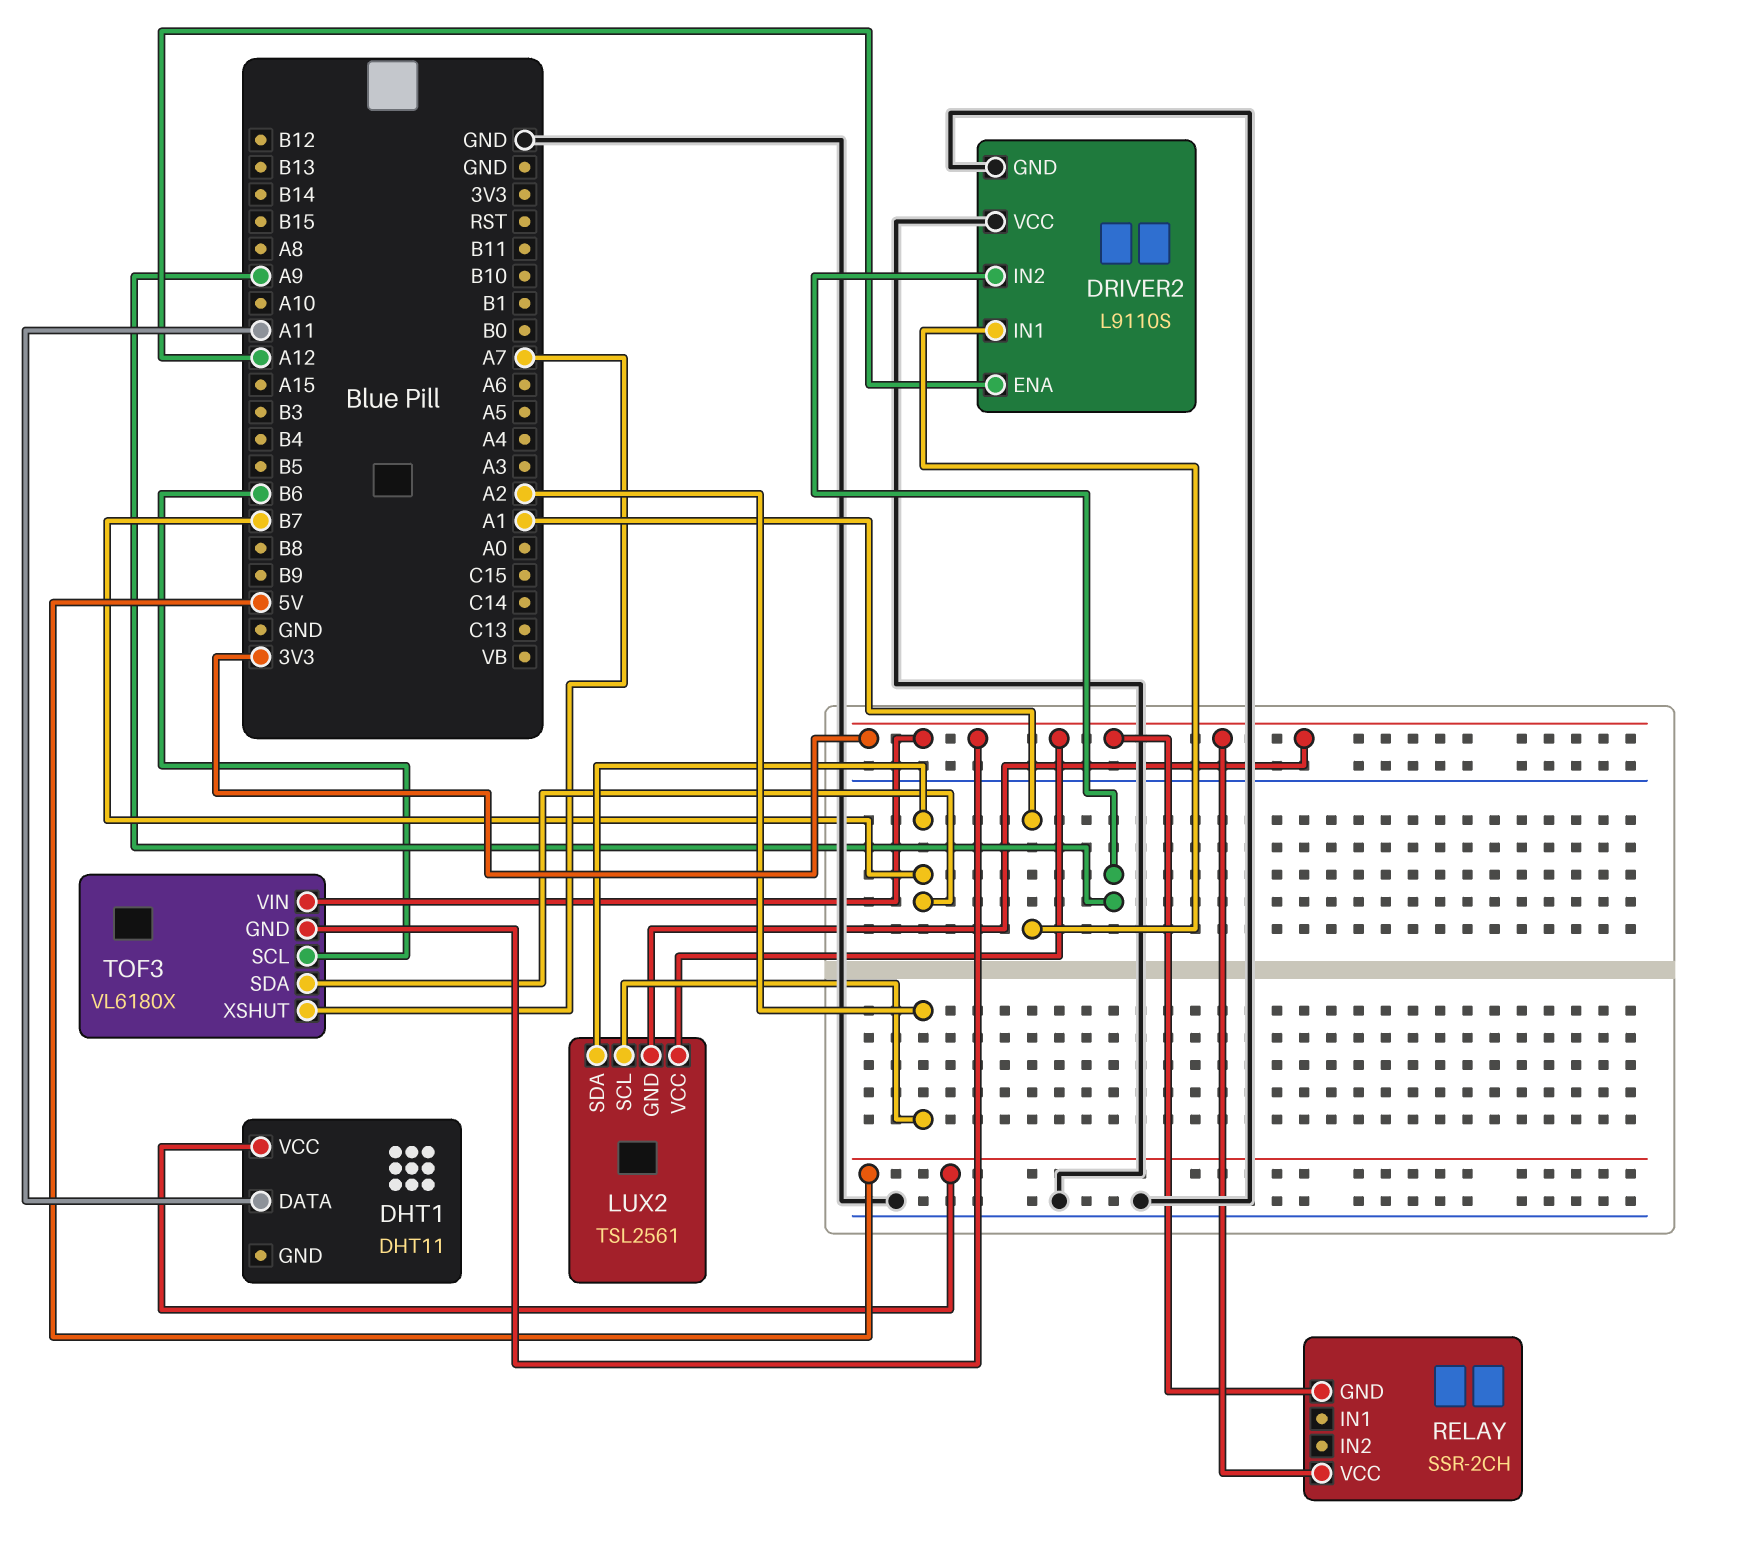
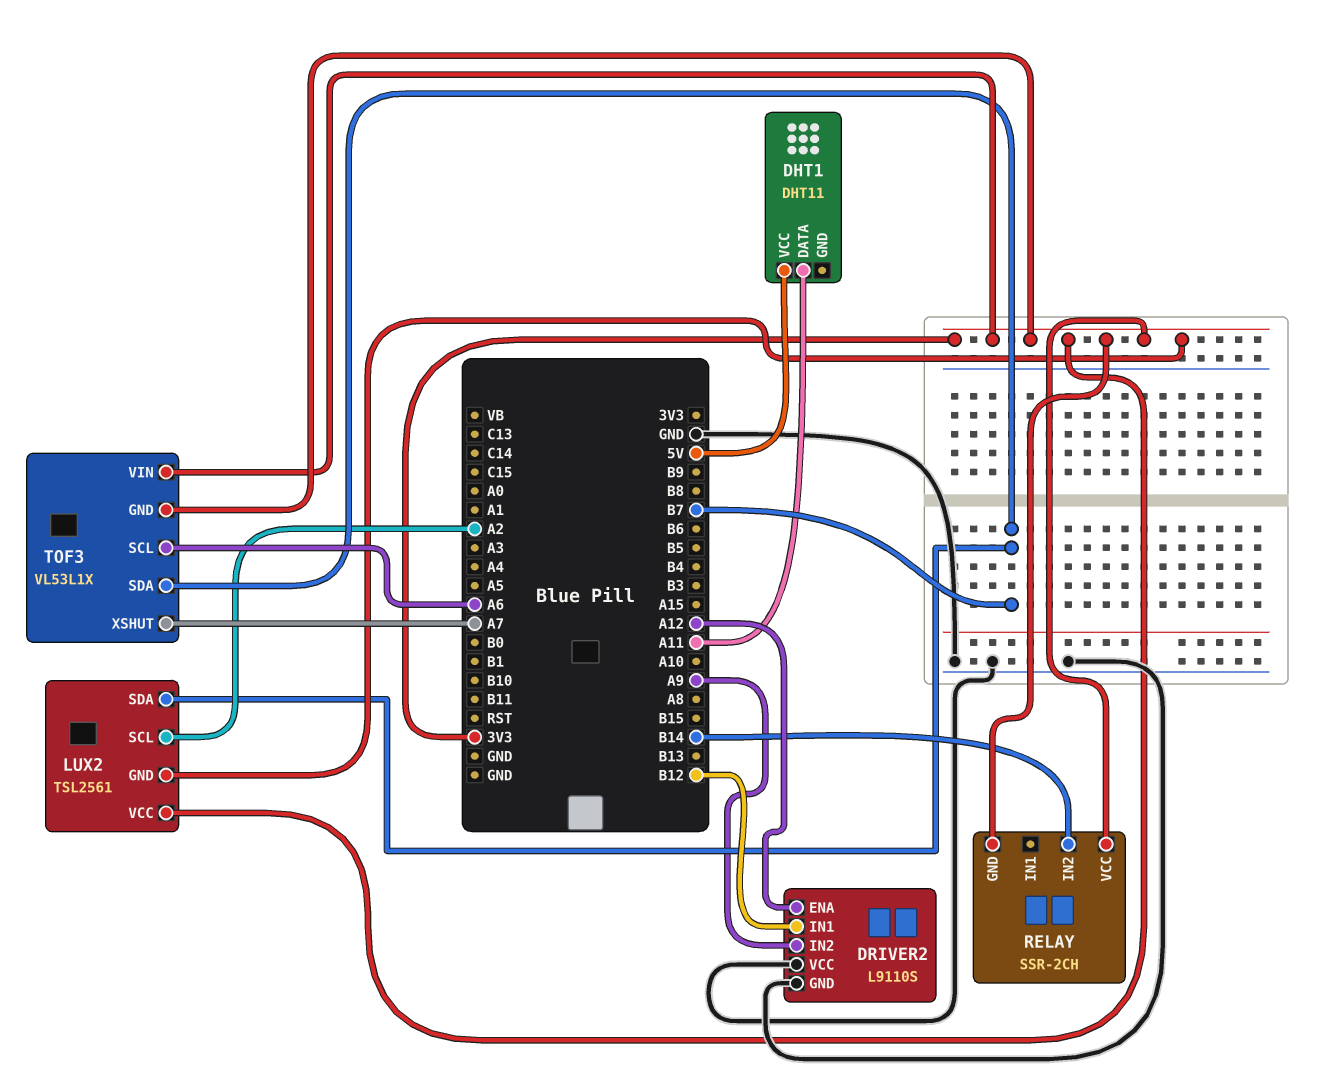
DRIVER2 pin IN1: A1 -> B12
RELAY pin IN2: none -> B14
TOF3: VL6180X -> VL53L1X
TOF3 pin SCL: B6 -> A6

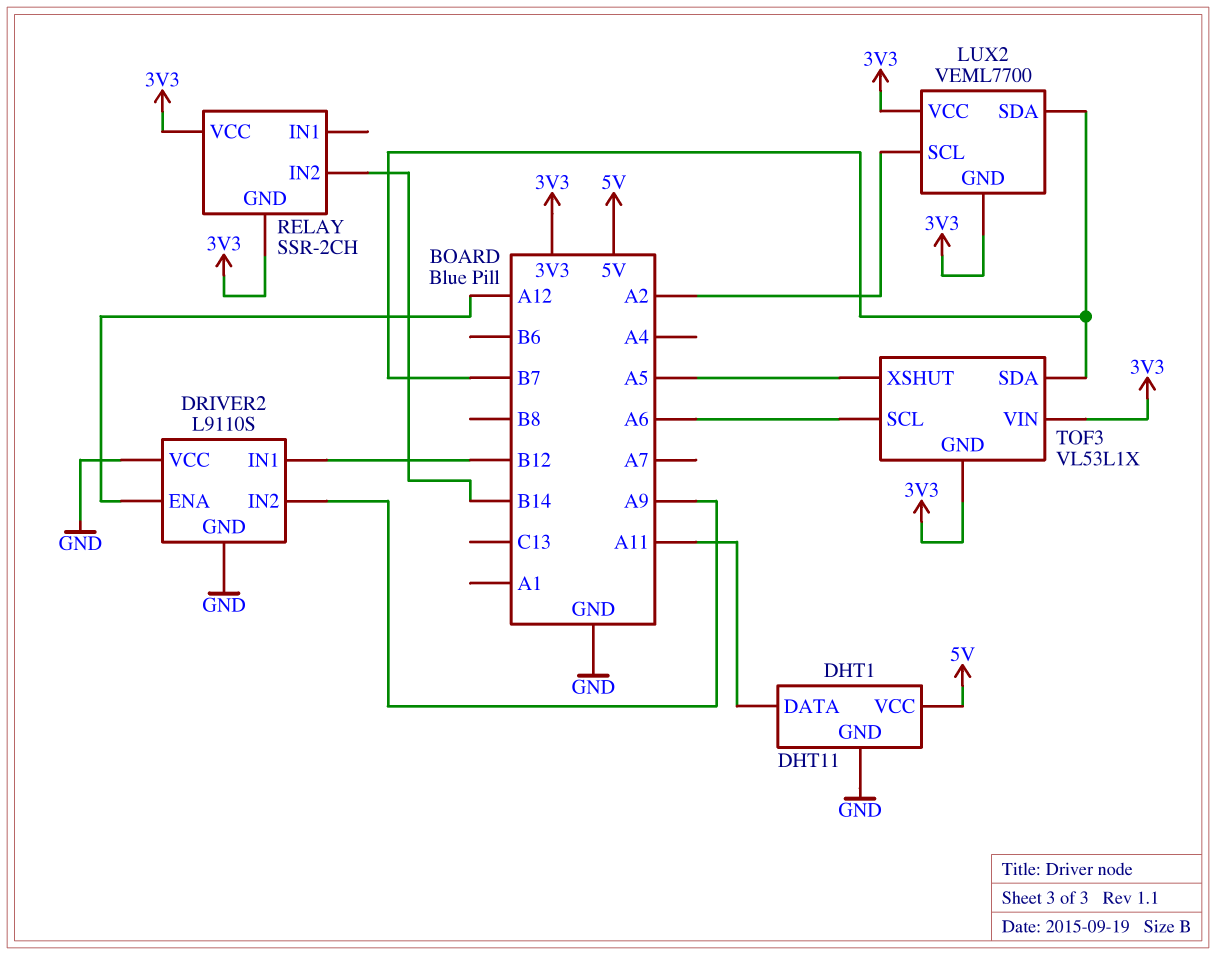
DHT1 pin GND: none -> GND
LUX2: TSL2561 -> VEML7700
TOF3 pin XSHUT: A7 -> A5

